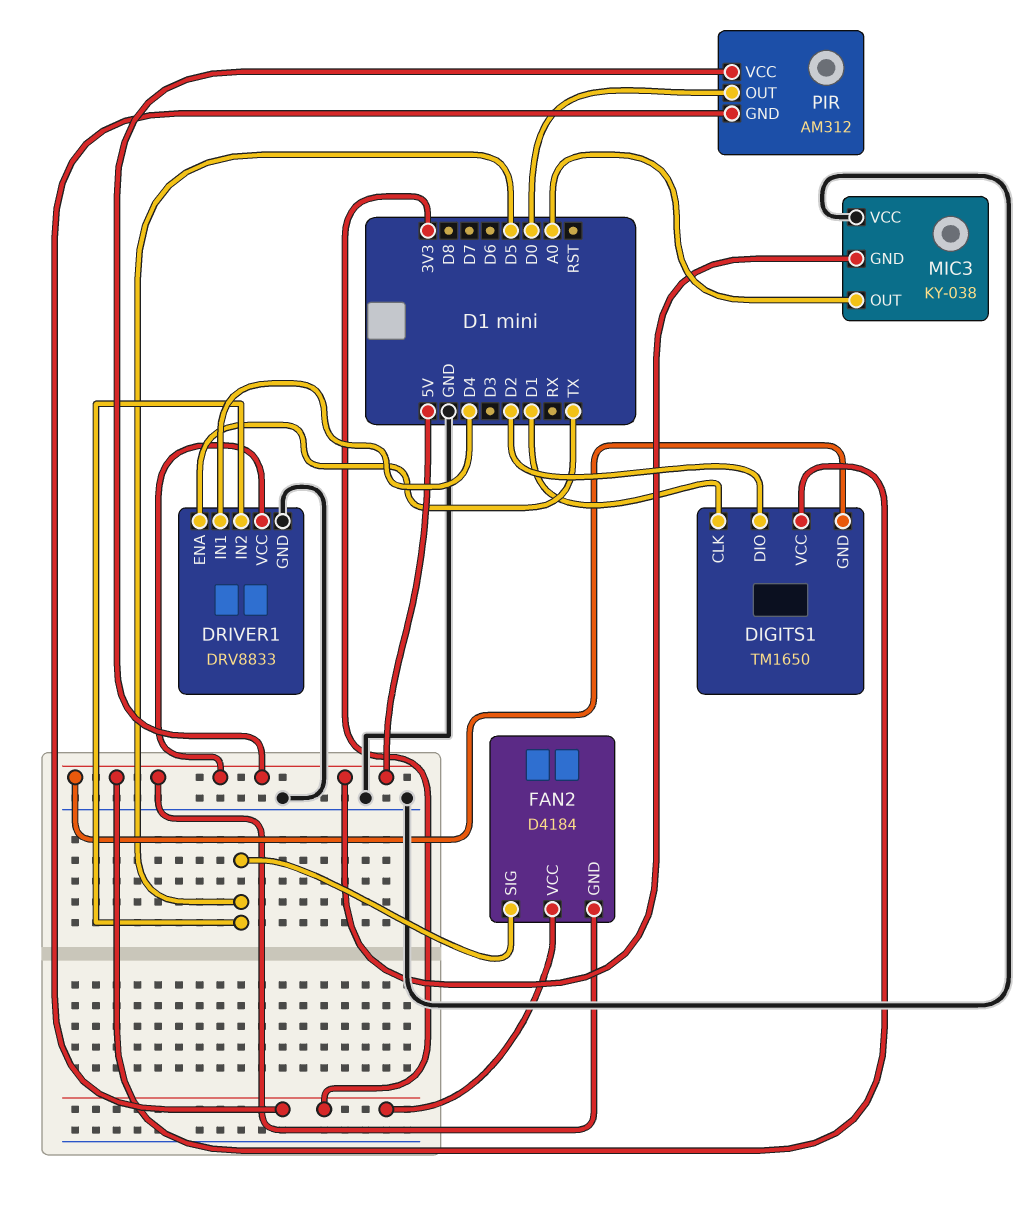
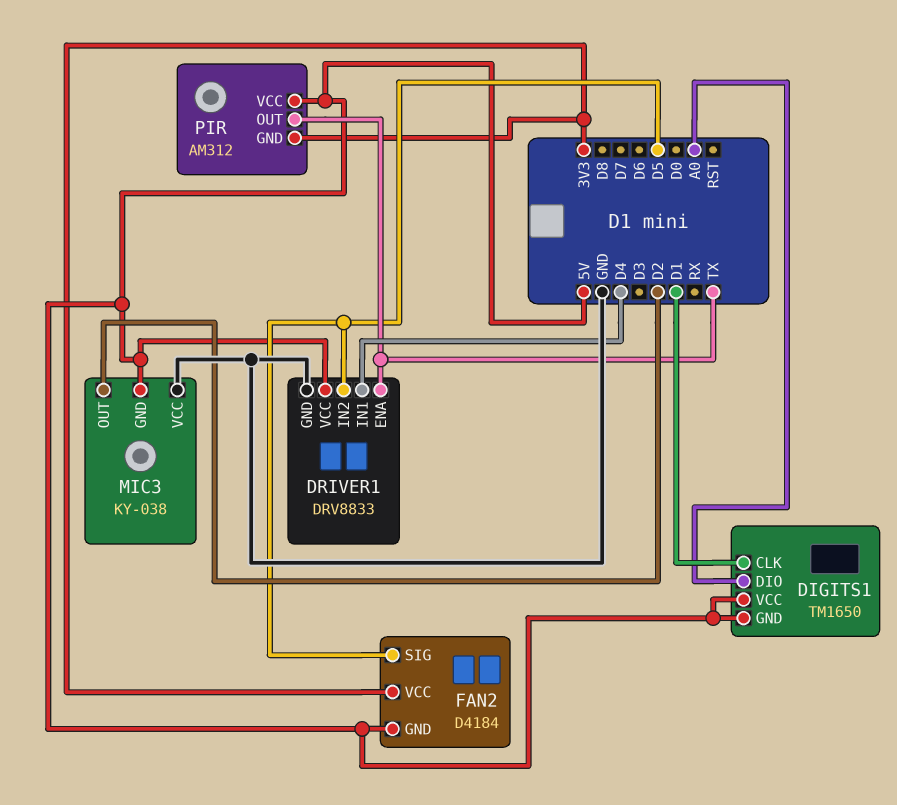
DIGITS1 pin DIO: D2 -> A0
MIC3 pin OUT: A0 -> D2
PIR pin OUT: D0 -> TX

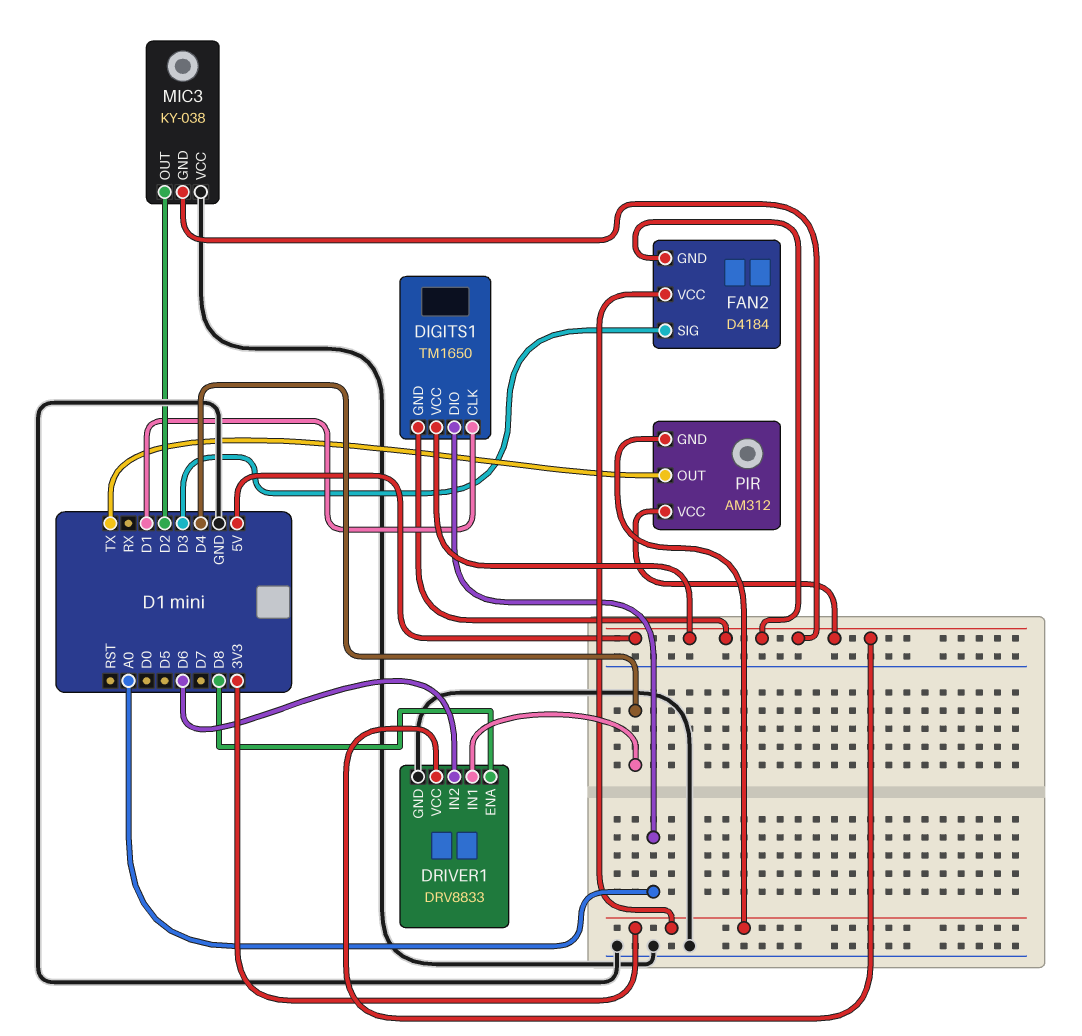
DRIVER1 pin ENA: TX -> D8
DRIVER1 pin IN2: D5 -> D6
FAN2 pin SIG: D5 -> D3

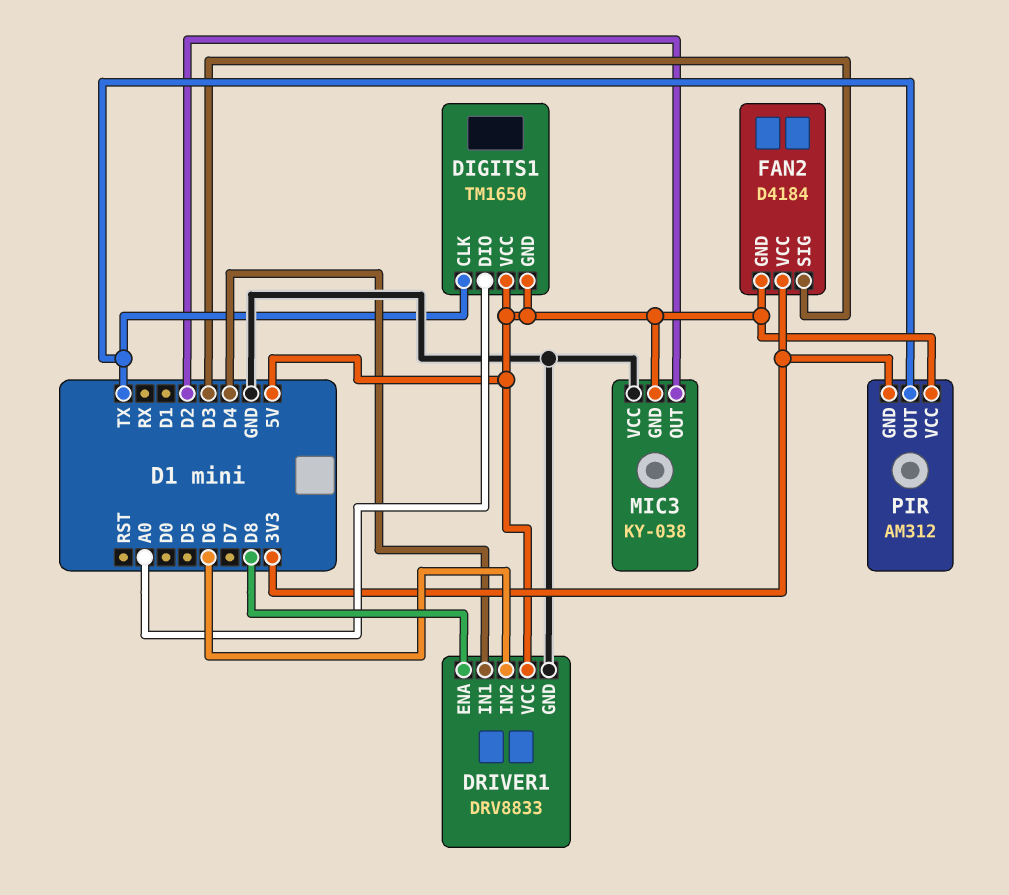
DIGITS1 pin CLK: D1 -> TX

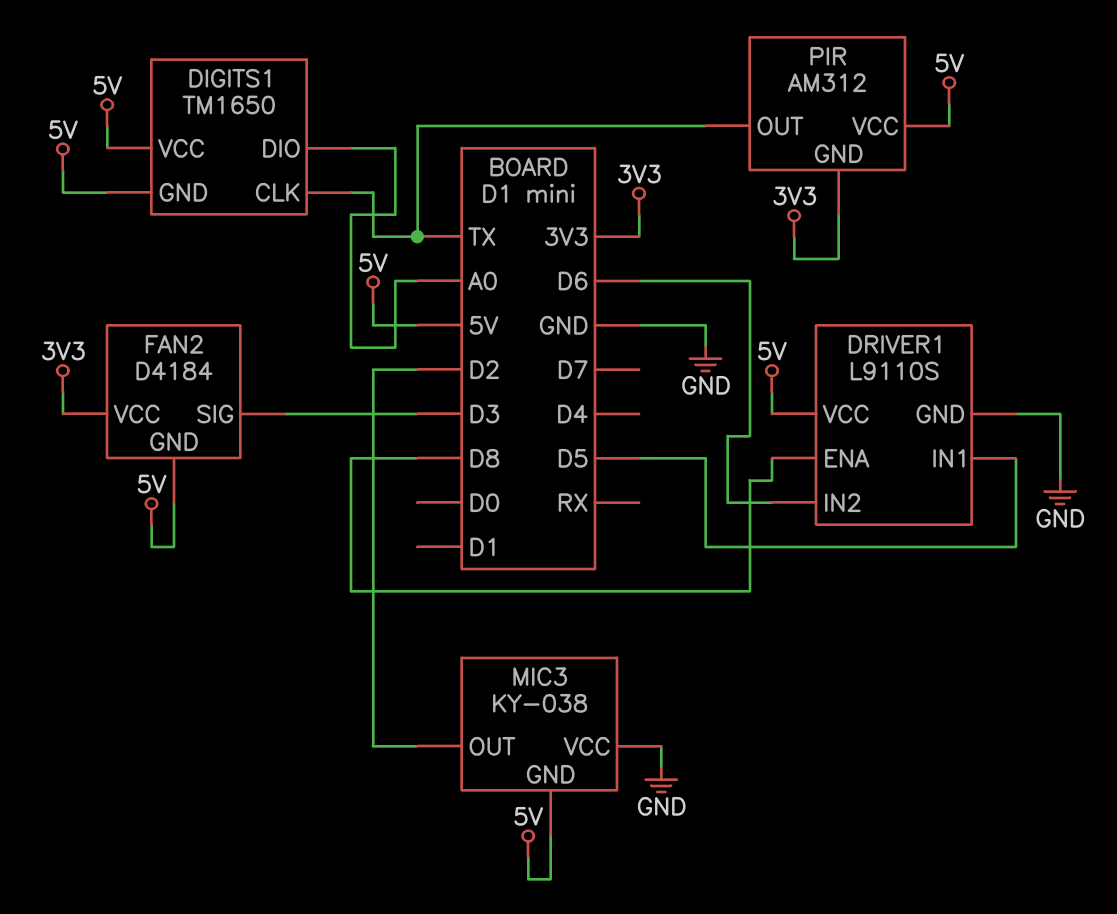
DRIVER1: DRV8833 -> L9110S
DRIVER1 pin IN1: D4 -> D5

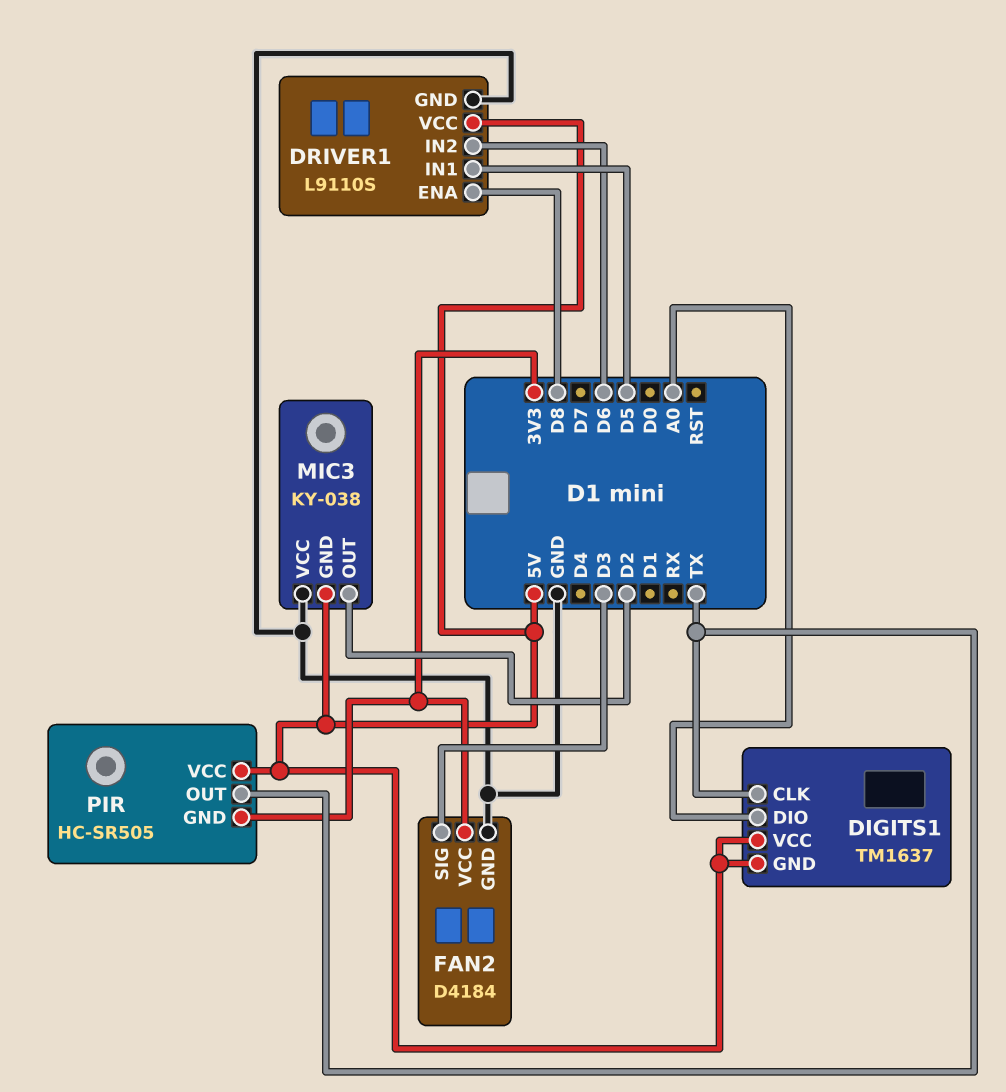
DIGITS1: TM1650 -> TM1637
FAN2 pin GND: 5V -> GND
PIR: AM312 -> HC-SR505

